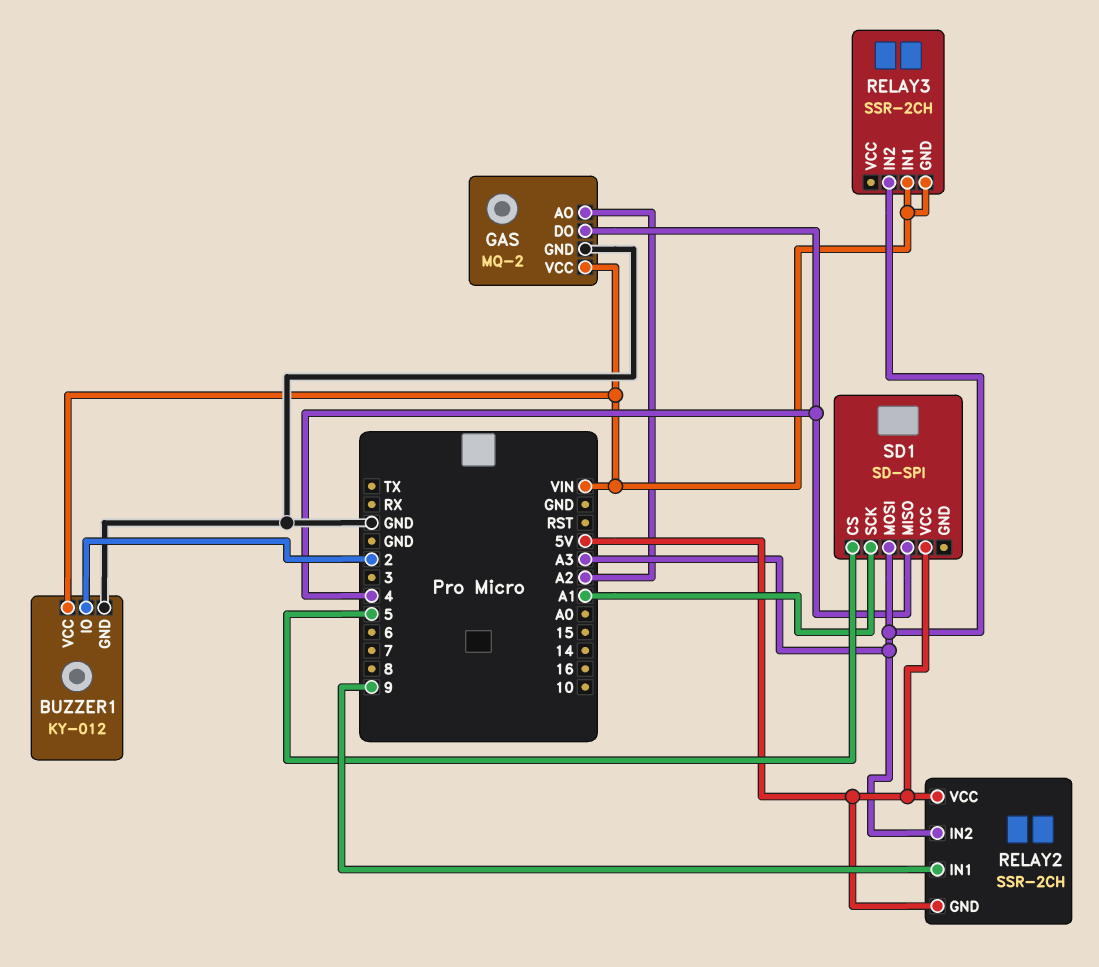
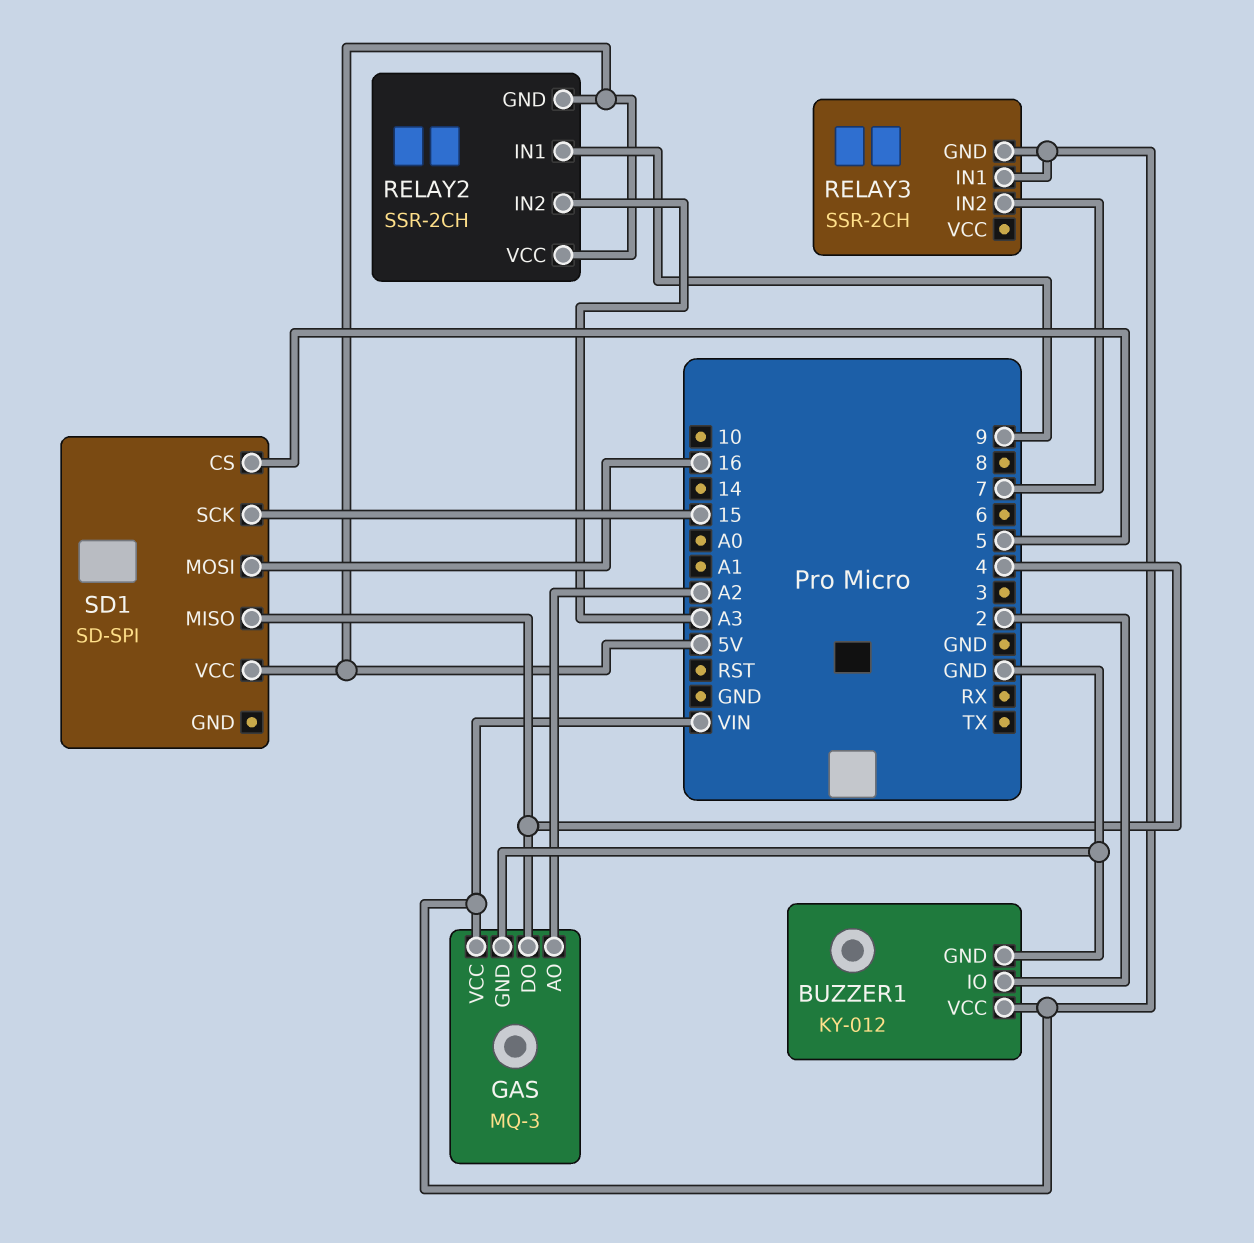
GAS: MQ-2 -> MQ-3
RELAY3 pin IN2: A3 -> 7
SD1 pin MOSI: A3 -> 16
SD1 pin SCK: A1 -> 15

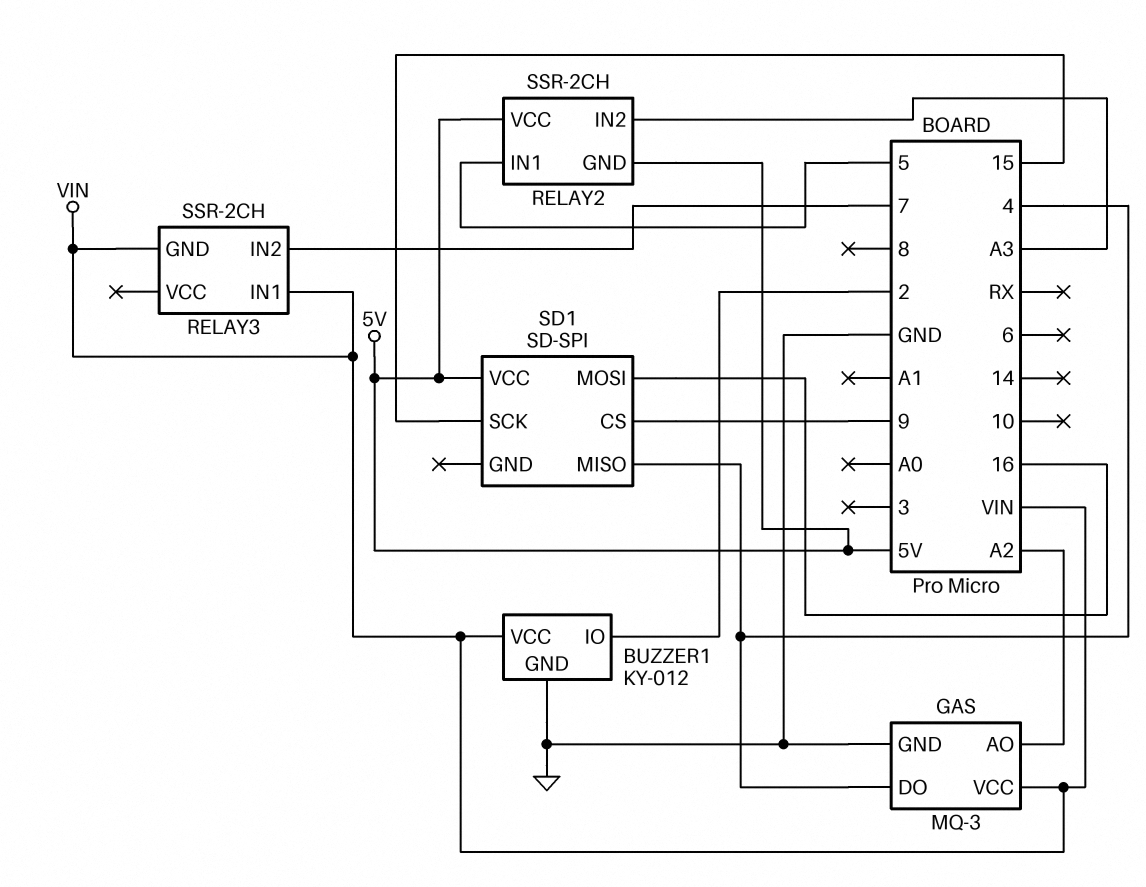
RELAY2 pin IN1: 9 -> 5
SD1 pin CS: 5 -> 9

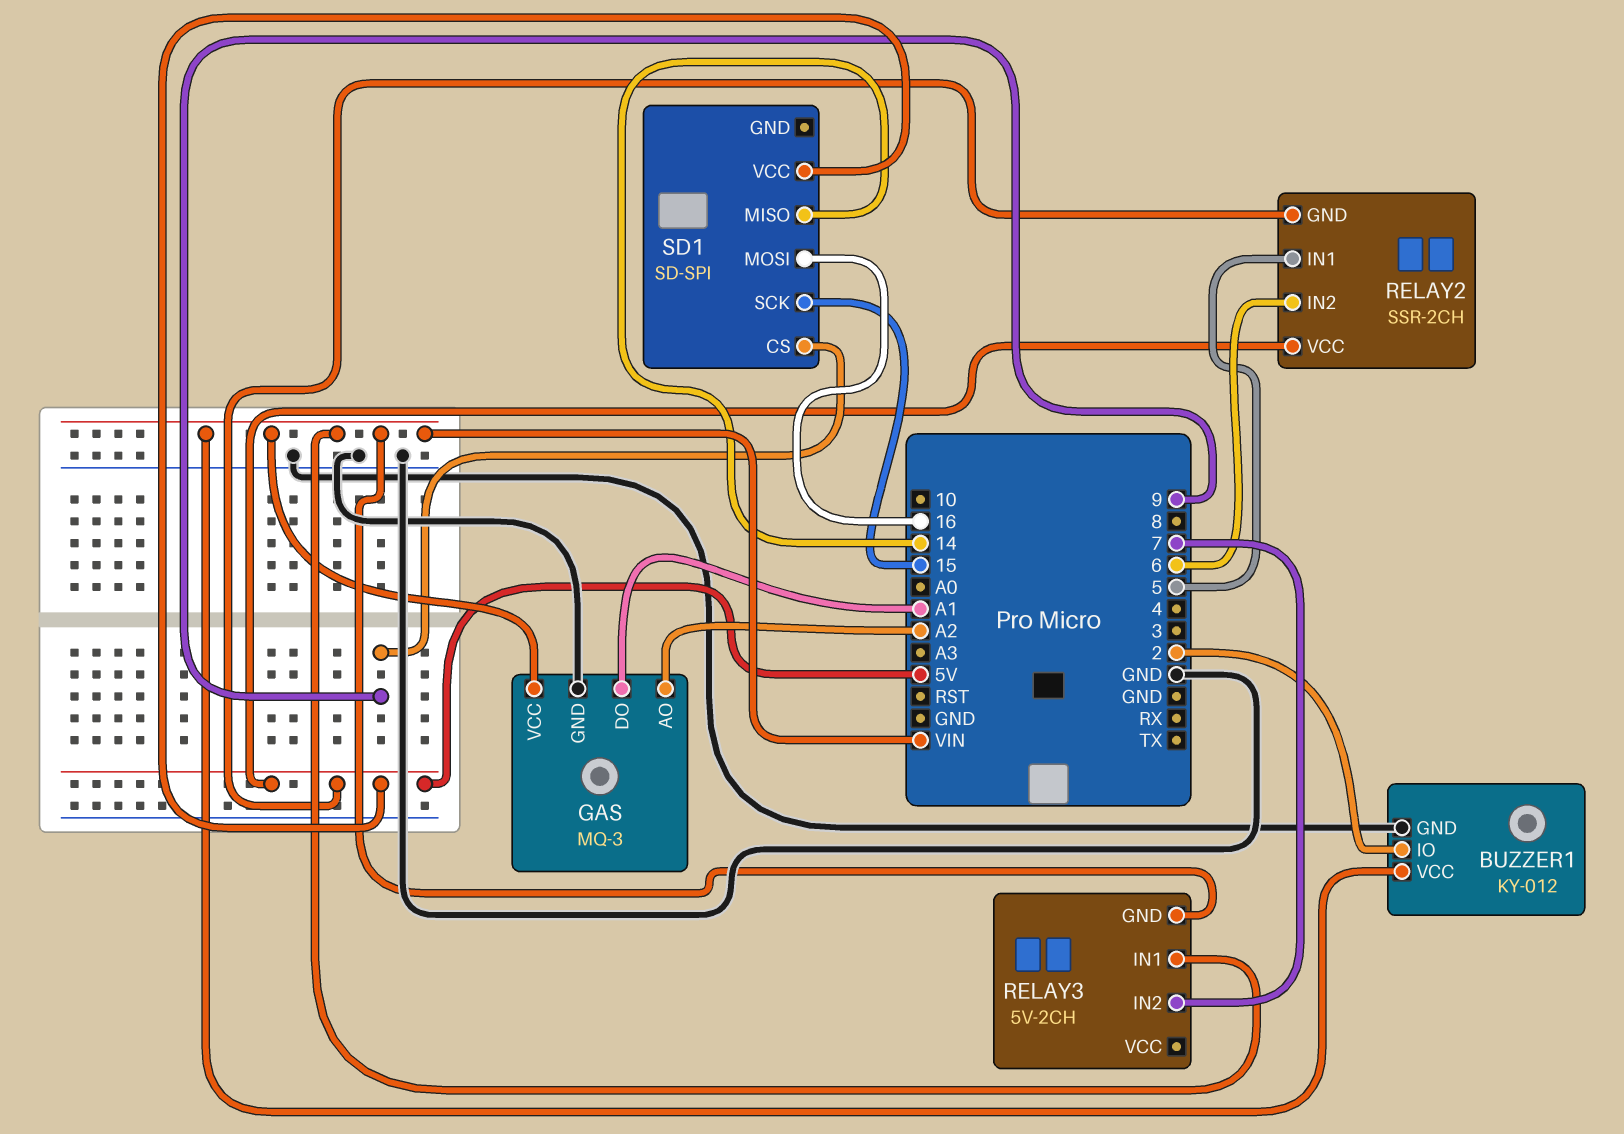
GAS pin DO: 4 -> A1
RELAY2 pin IN2: A3 -> 6
RELAY3: SSR-2CH -> 5V-2CH
SD1 pin MISO: 4 -> 14

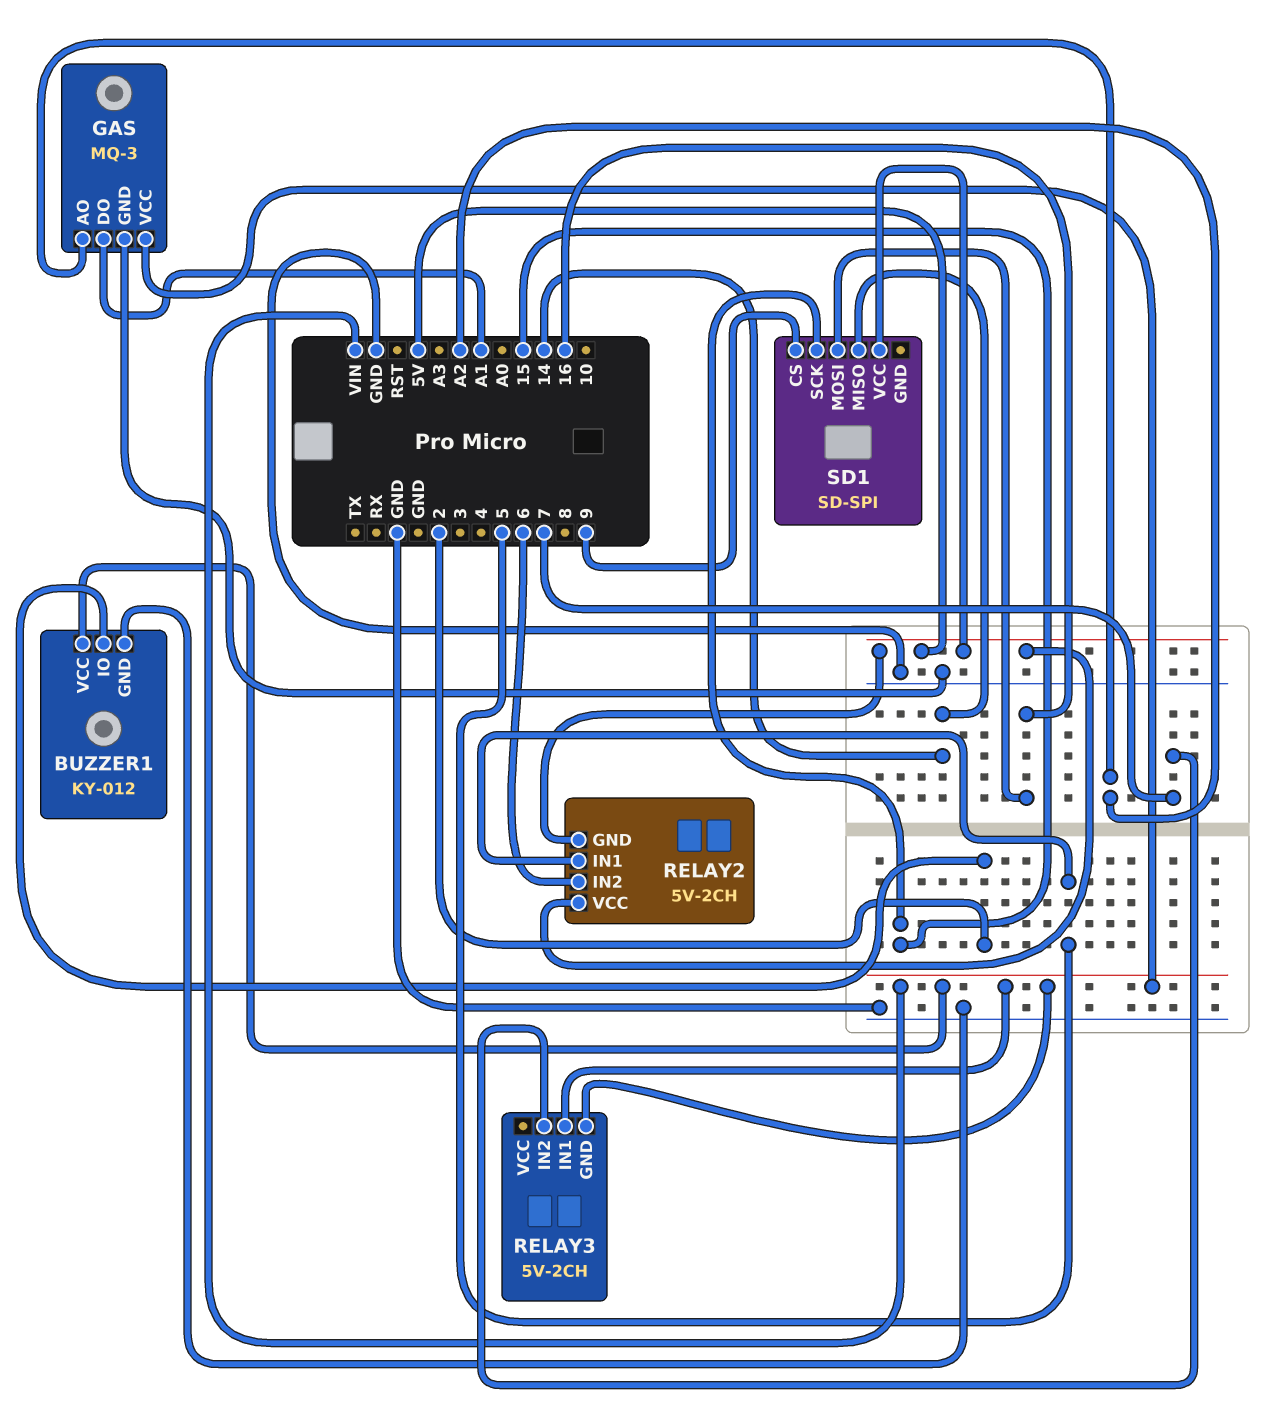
RELAY2: SSR-2CH -> 5V-2CH

